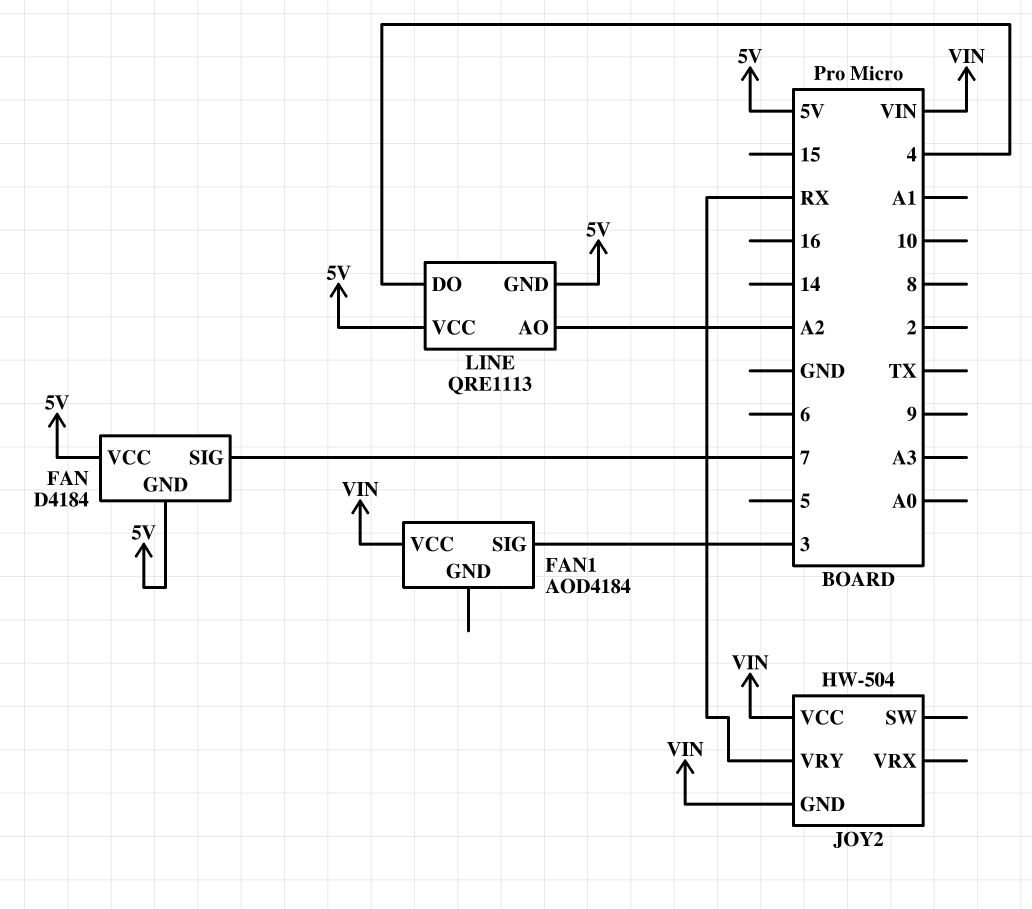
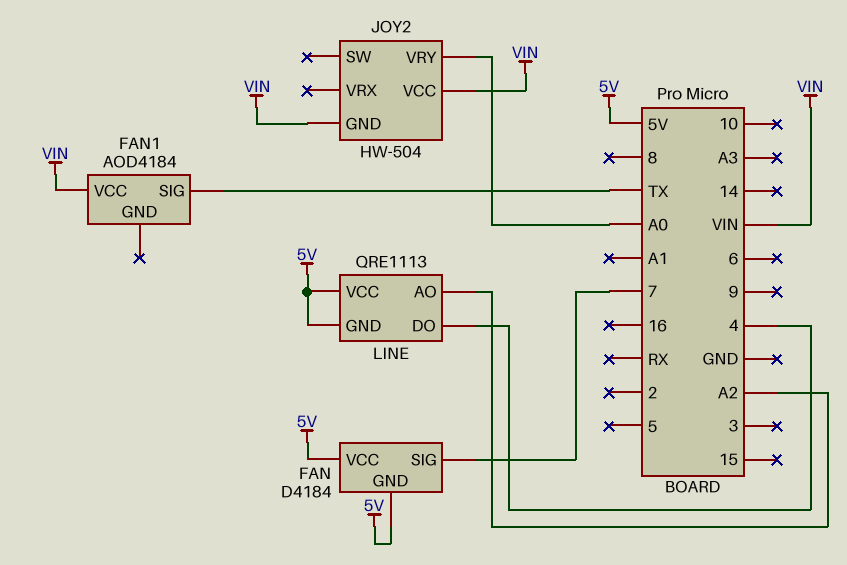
FAN1 pin SIG: 3 -> TX
JOY2 pin VRY: RX -> A0

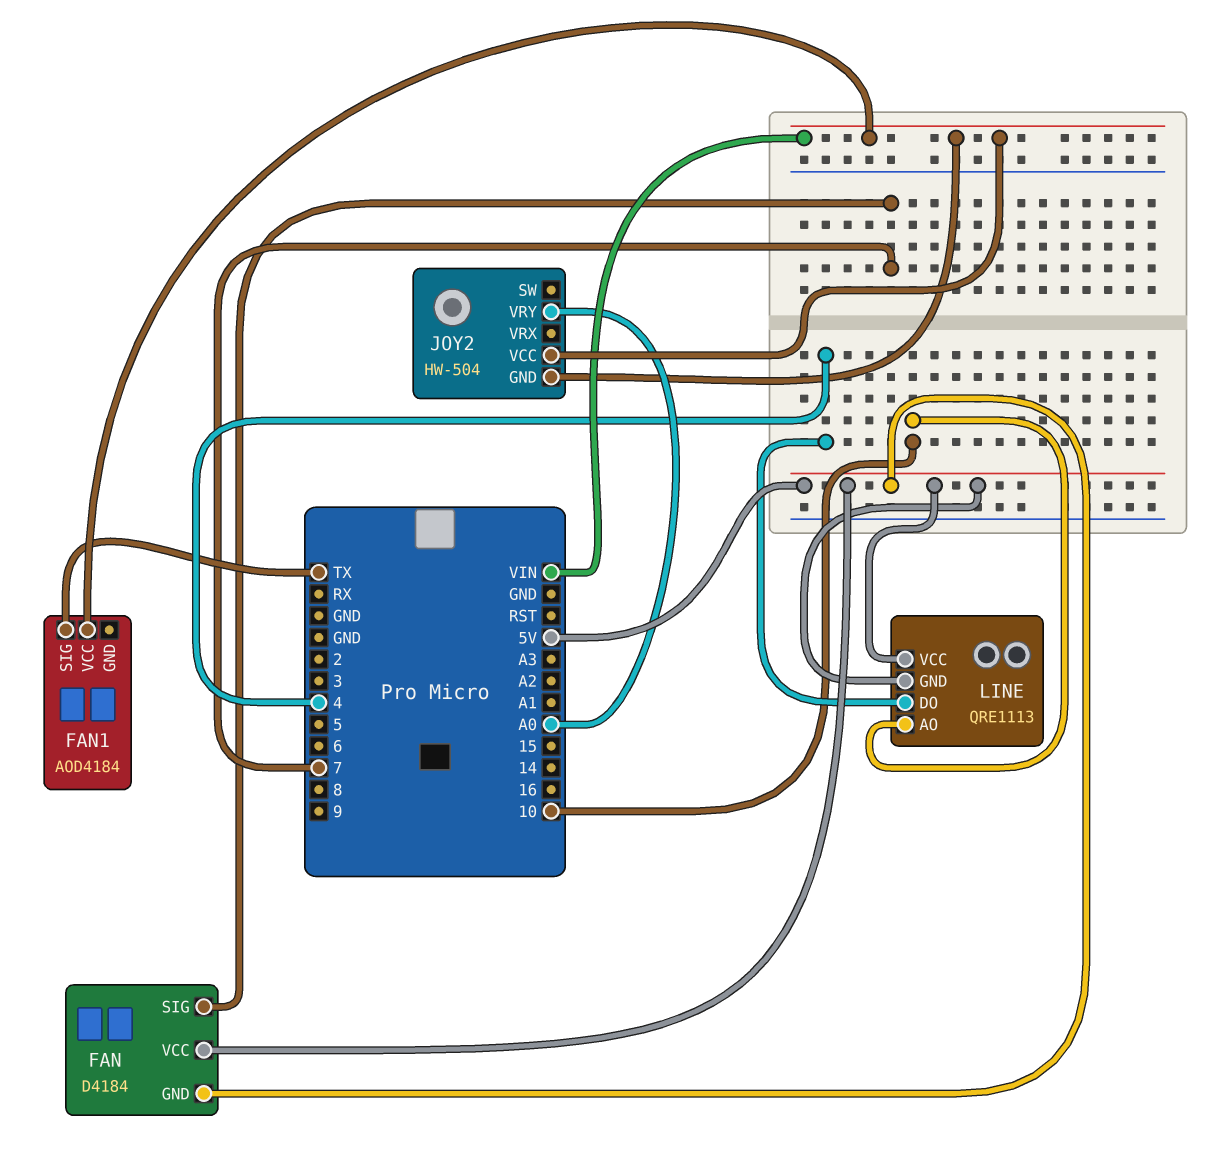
LINE pin AO: A2 -> 10

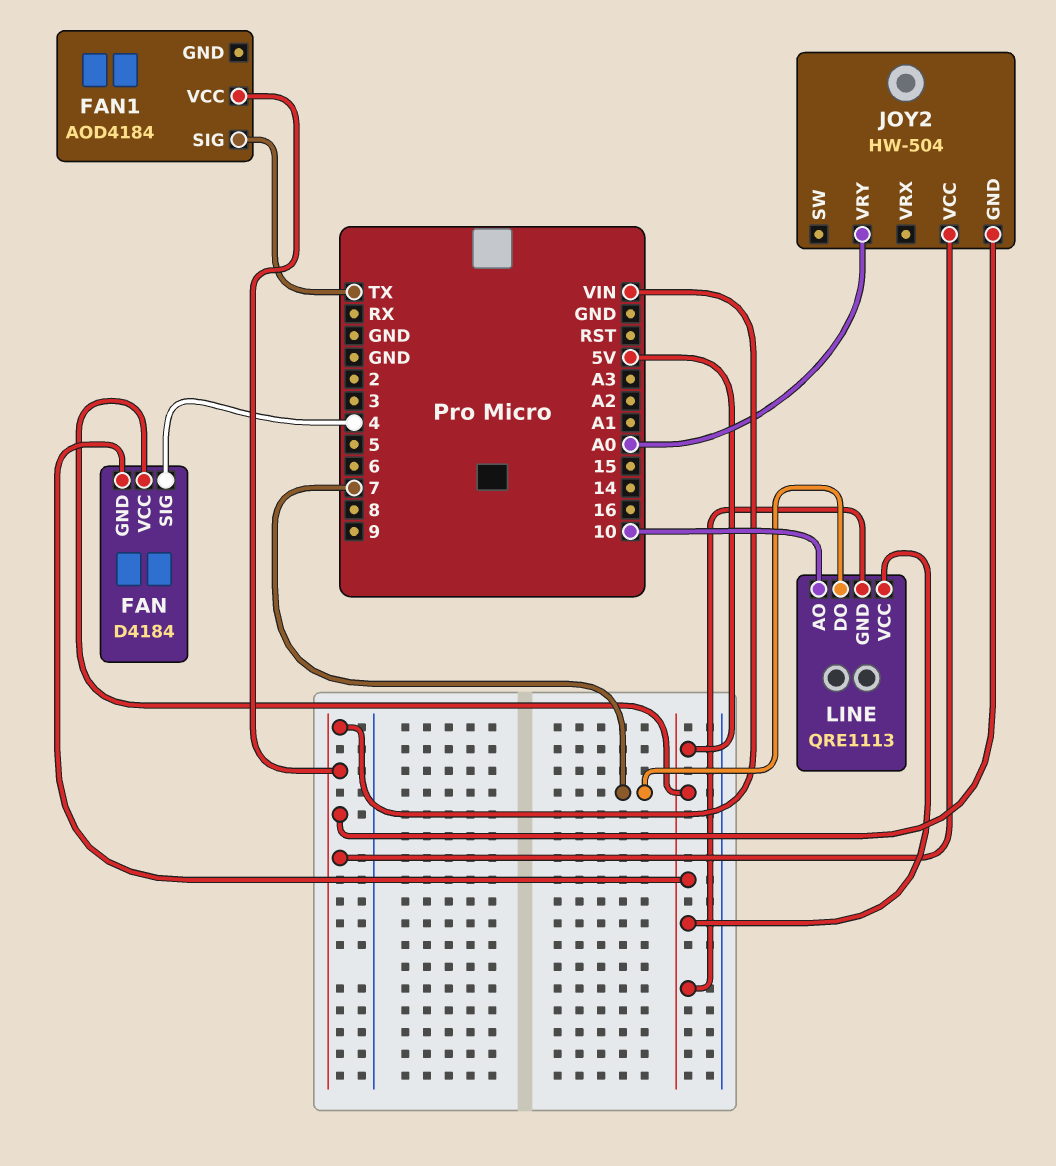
FAN pin SIG: 7 -> 4
LINE pin DO: 4 -> 7

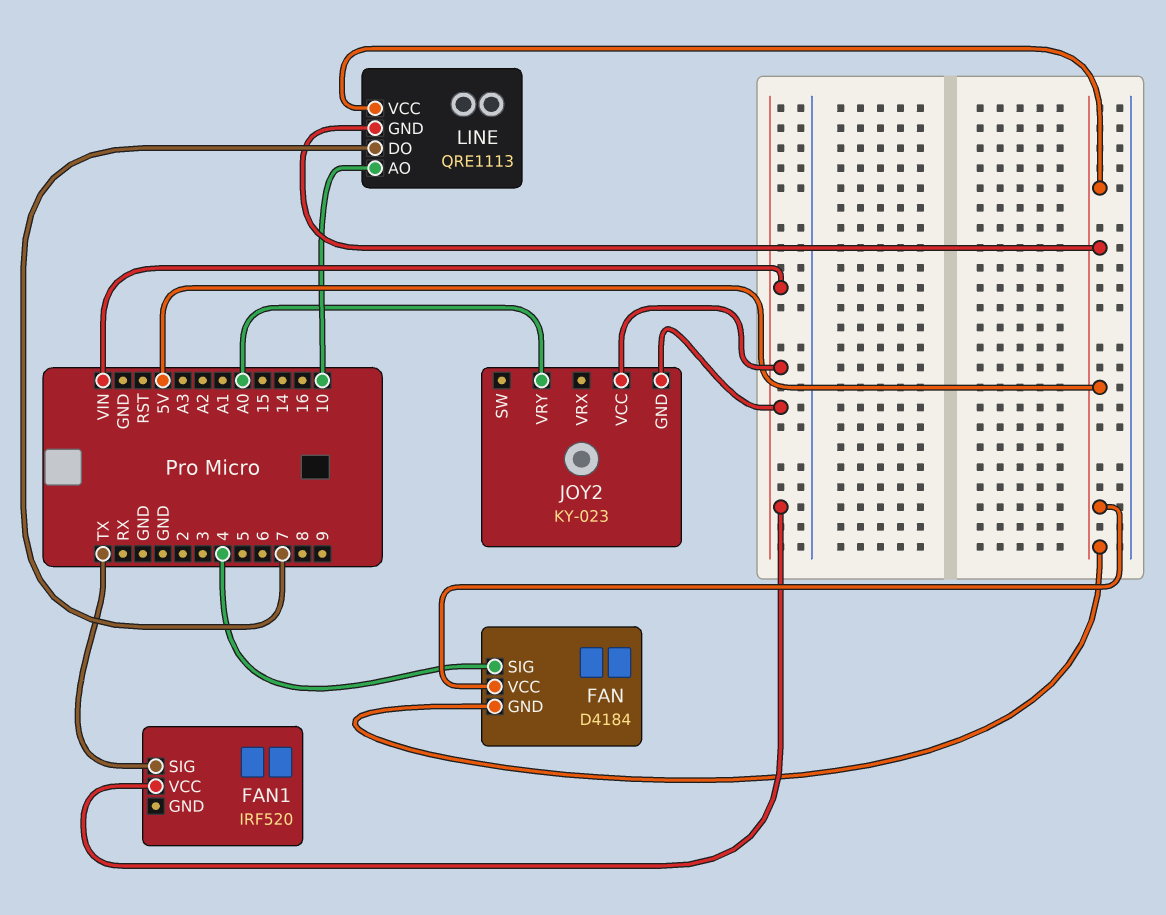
FAN1: AOD4184 -> IRF520
JOY2: HW-504 -> KY-023

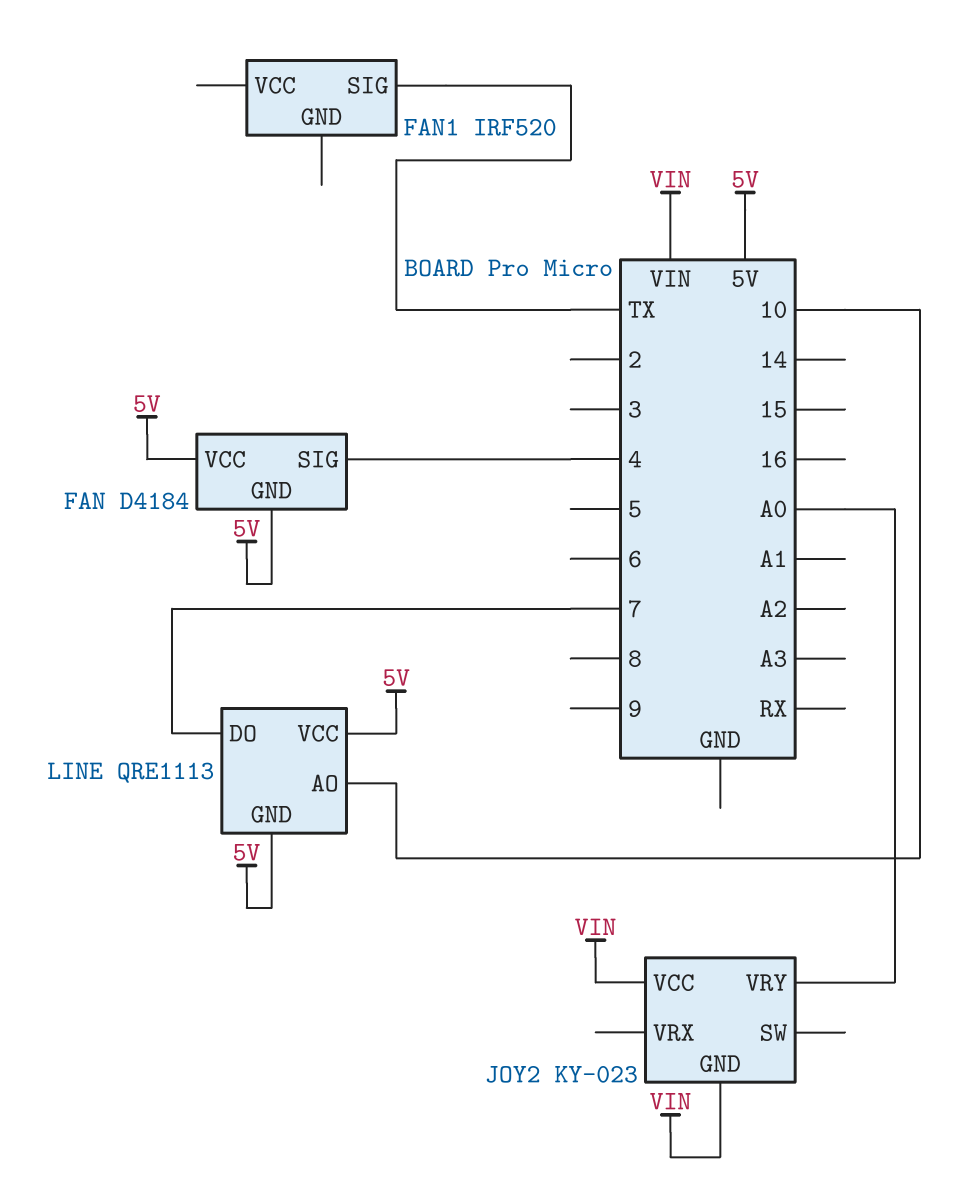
FAN1 pin VCC: VIN -> none

